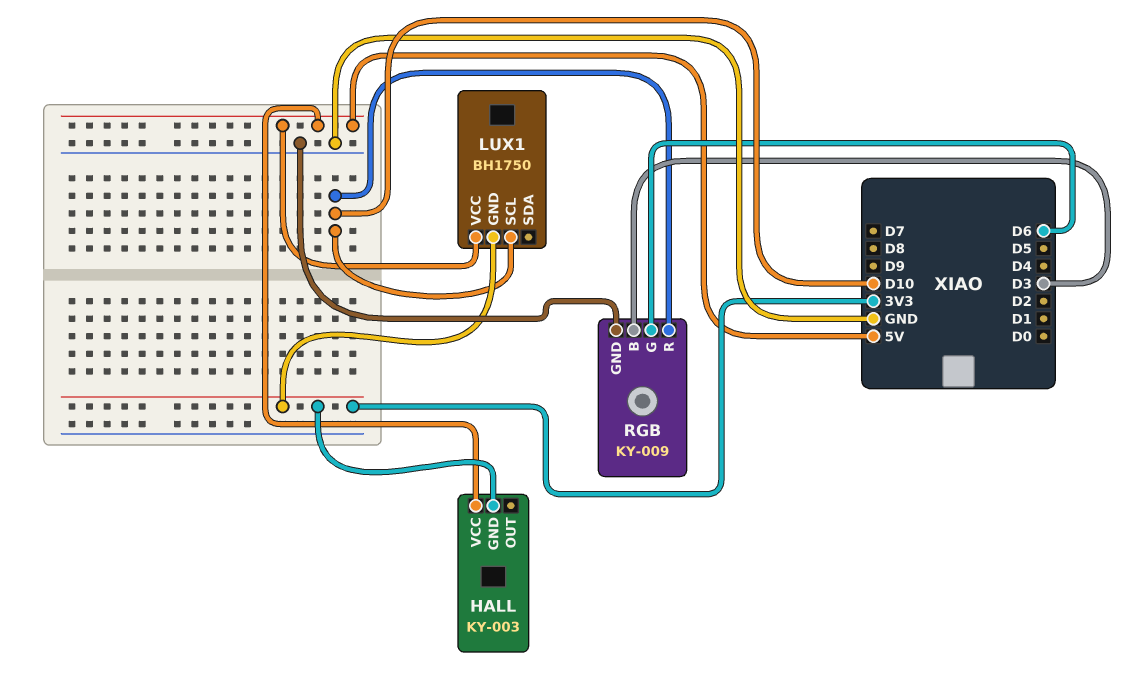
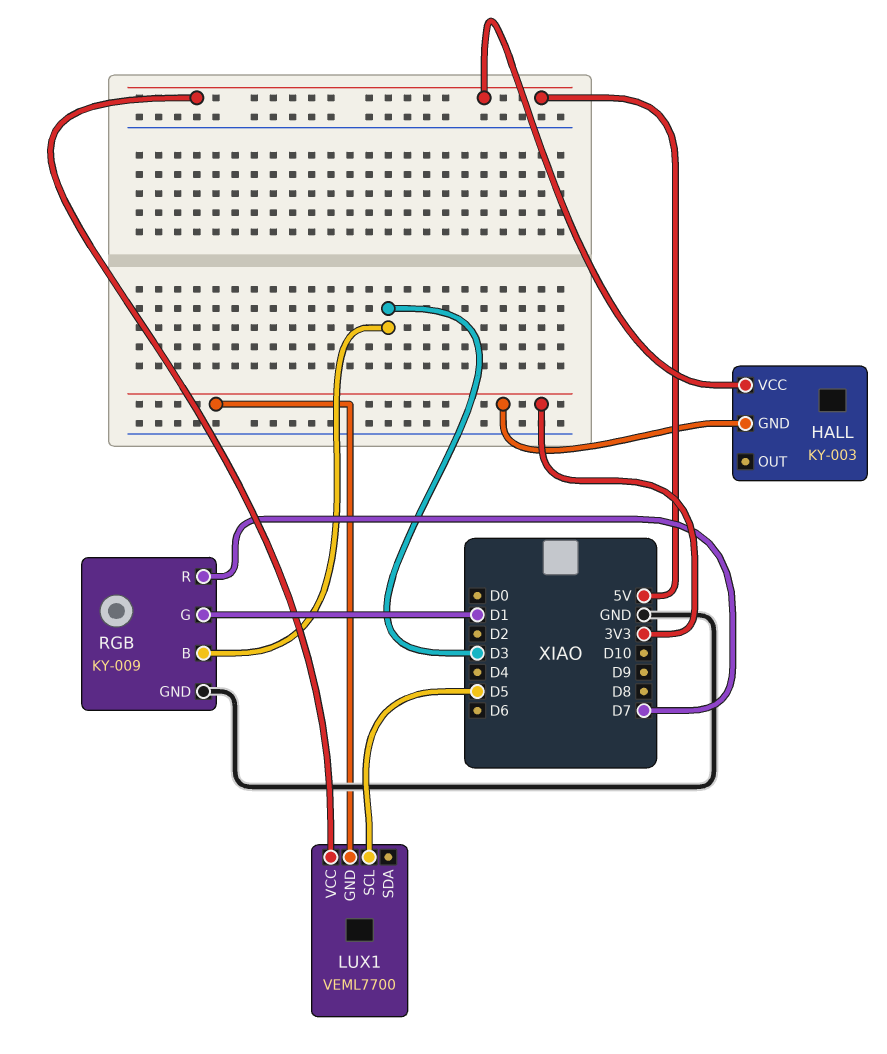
LUX1: BH1750 -> VEML7700
LUX1 pin SCL: D10 -> D5
RGB pin G: D6 -> D1
RGB pin R: D10 -> D7

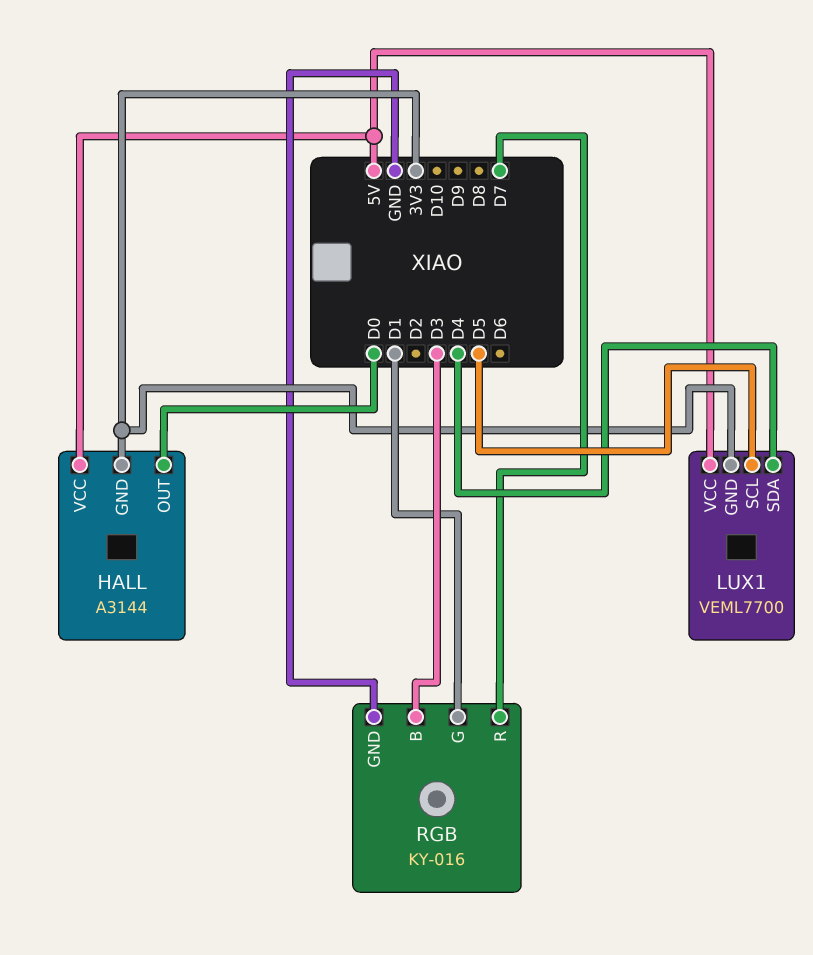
HALL: KY-003 -> A3144
HALL pin OUT: none -> D0
LUX1 pin SDA: none -> D4
RGB: KY-009 -> KY-016

